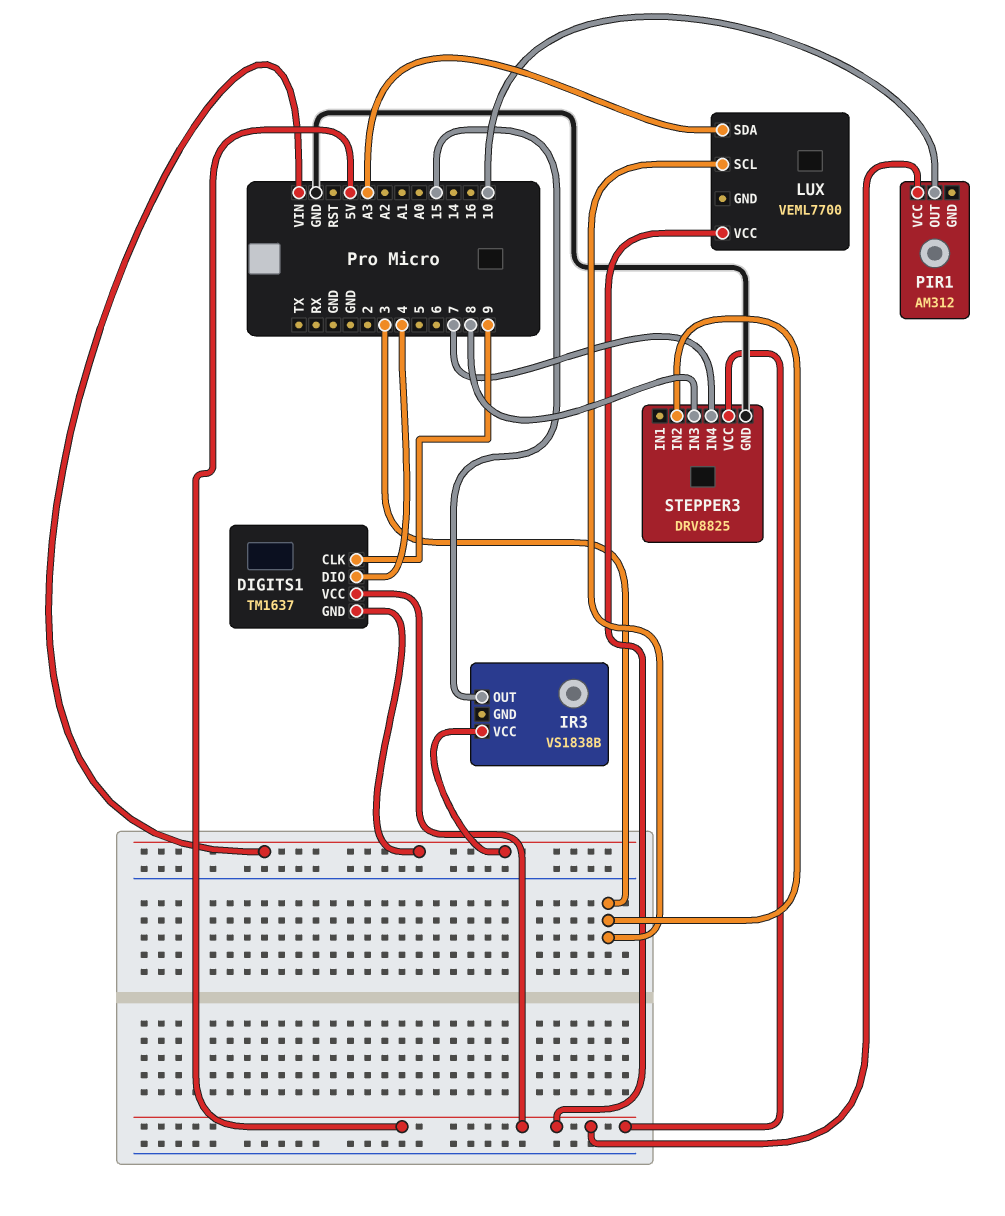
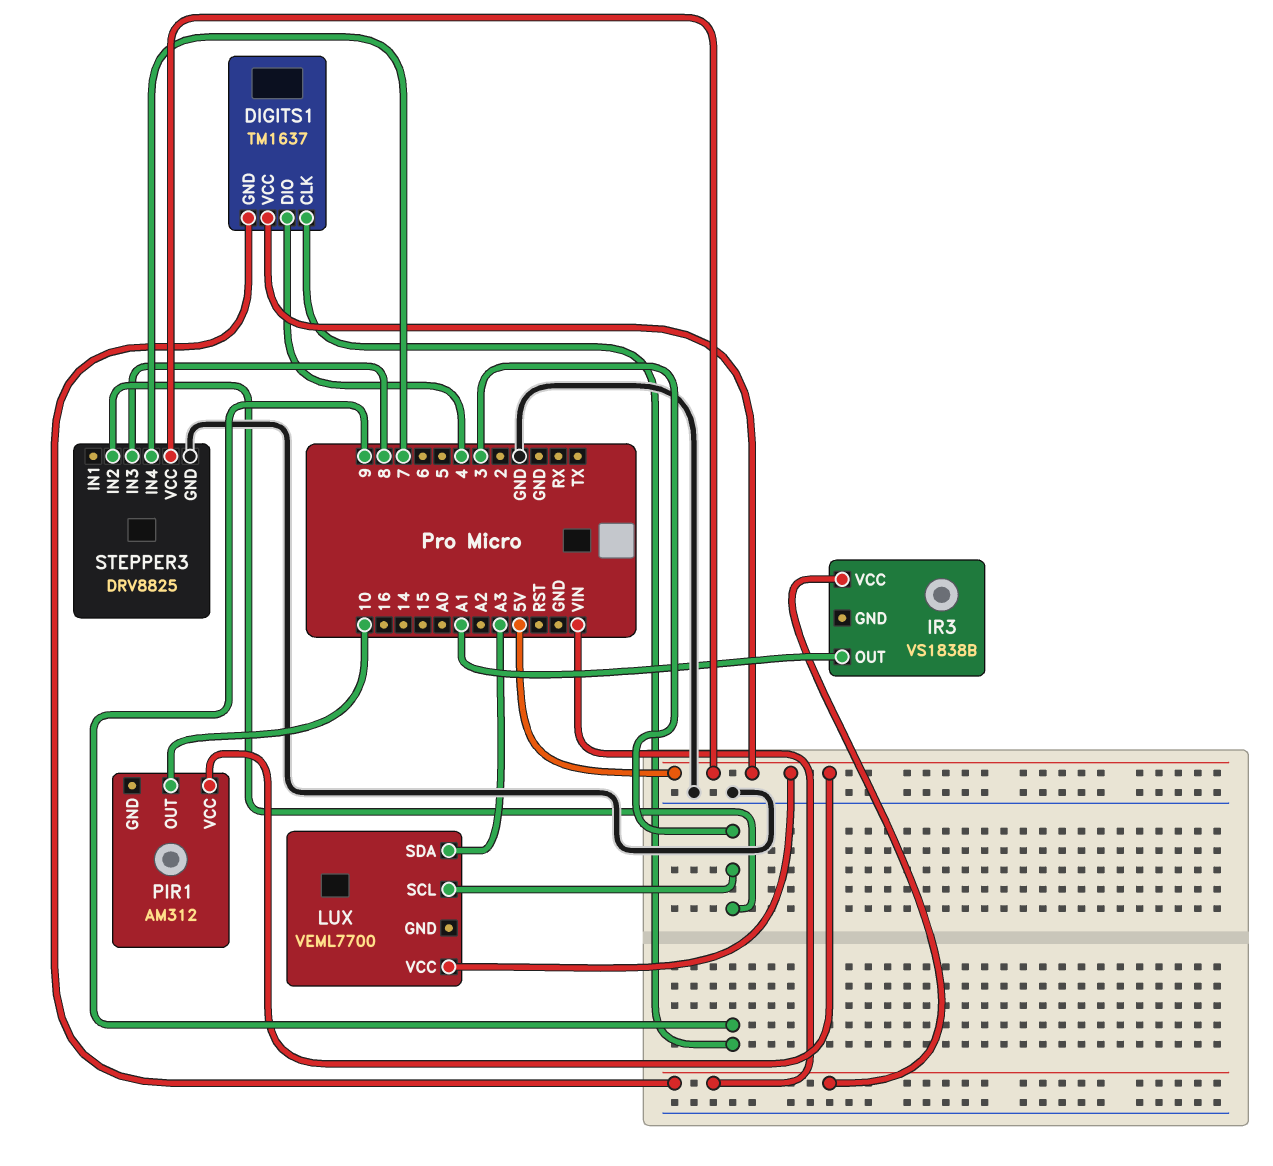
IR3 pin OUT: 15 -> A1

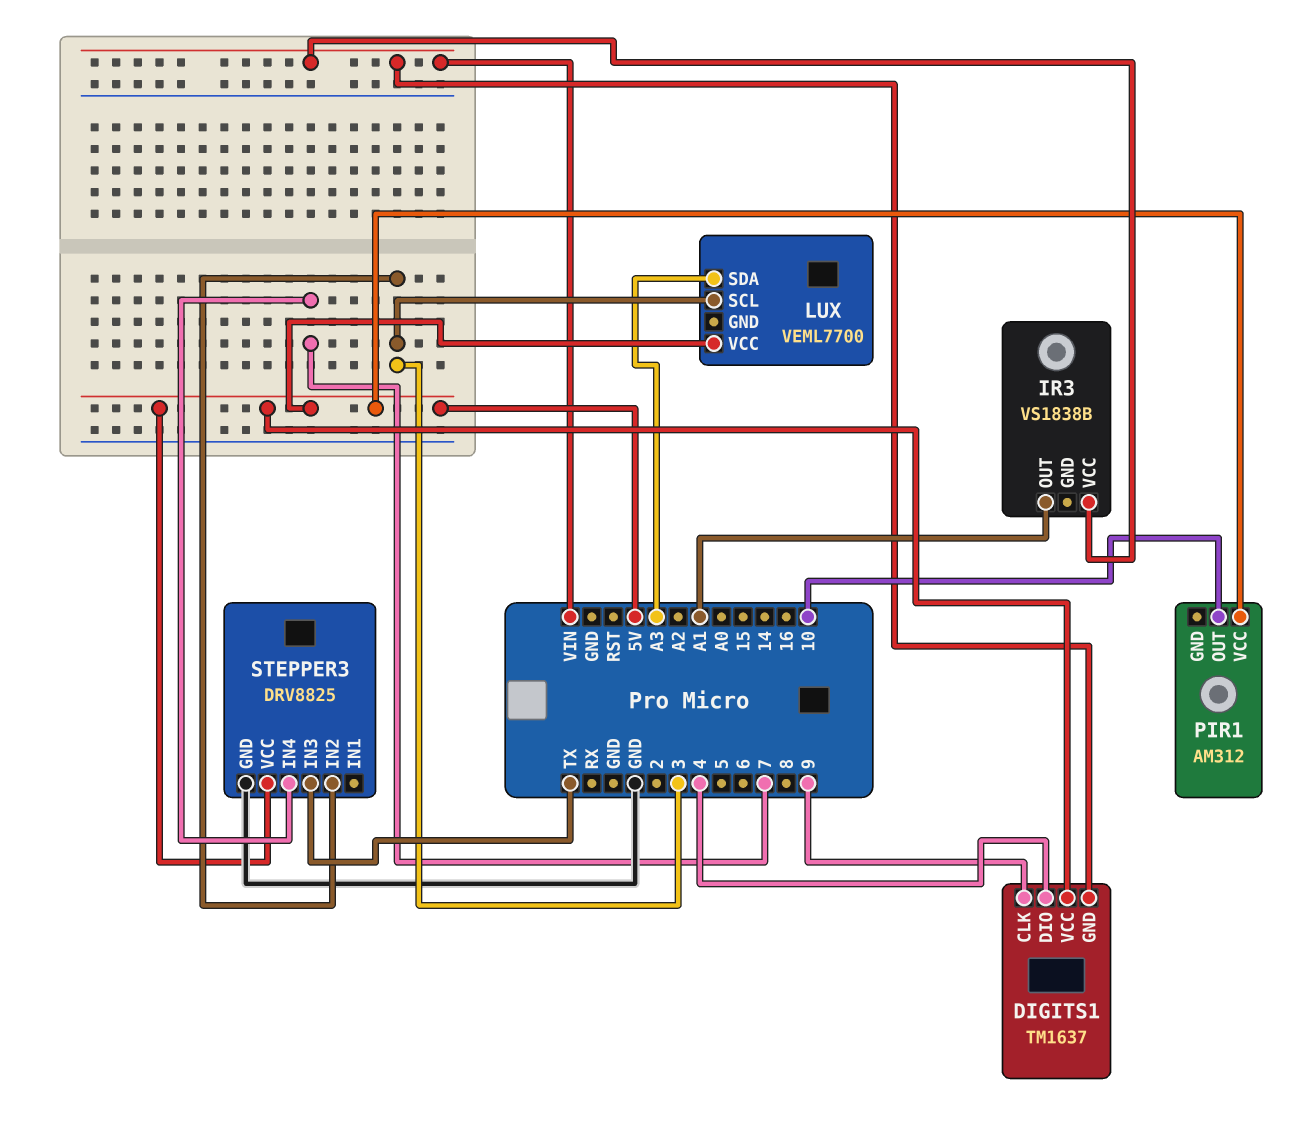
STEPPER3 pin IN3: 8 -> TX

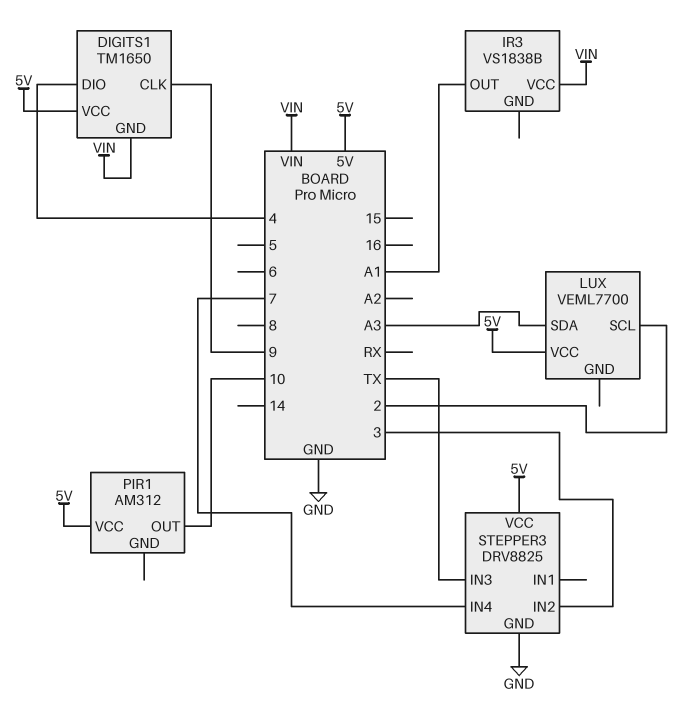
DIGITS1: TM1637 -> TM1650
LUX pin SCL: 3 -> 2

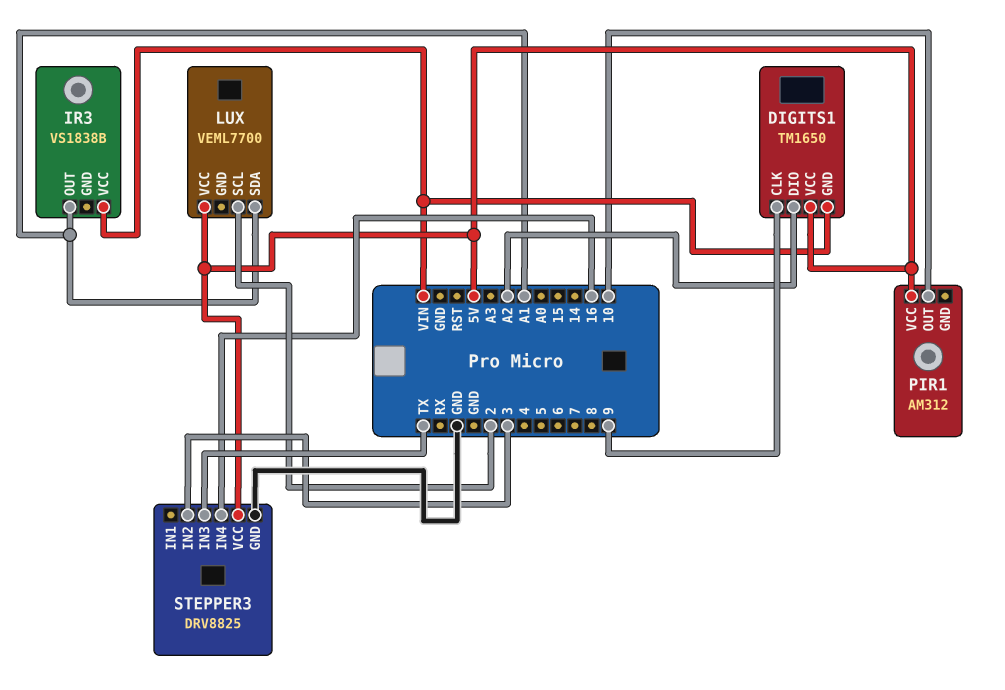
DIGITS1 pin DIO: 4 -> A2
LUX pin SDA: A3 -> A1
STEPPER3 pin IN4: 7 -> 16

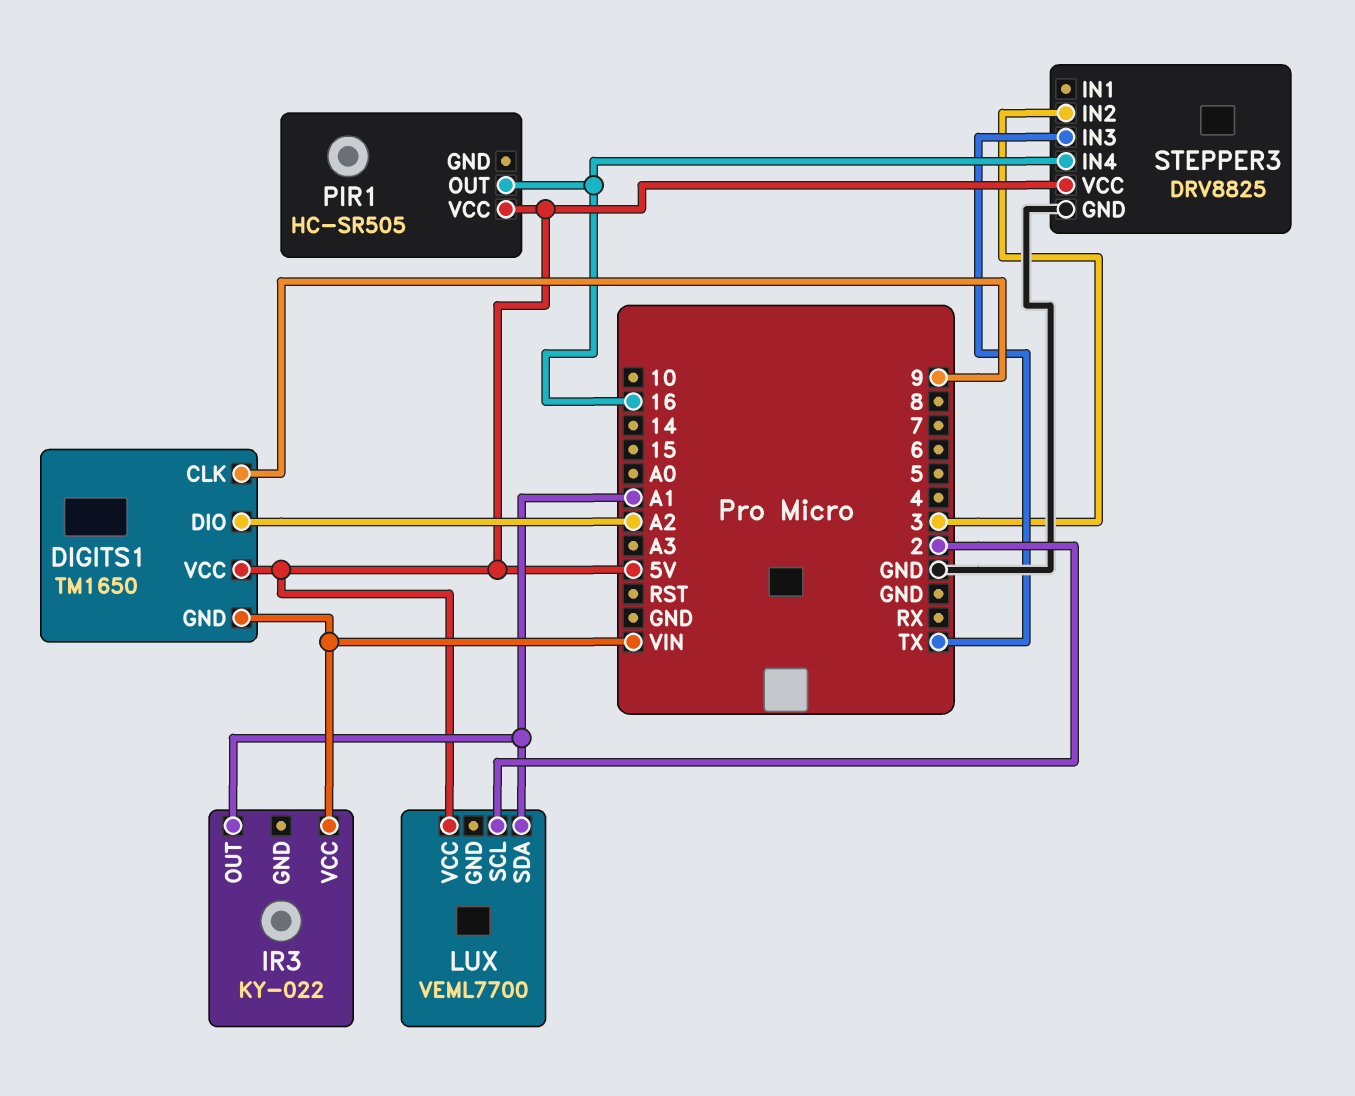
IR3: VS1838B -> KY-022
PIR1: AM312 -> HC-SR505
PIR1 pin OUT: 10 -> 16

